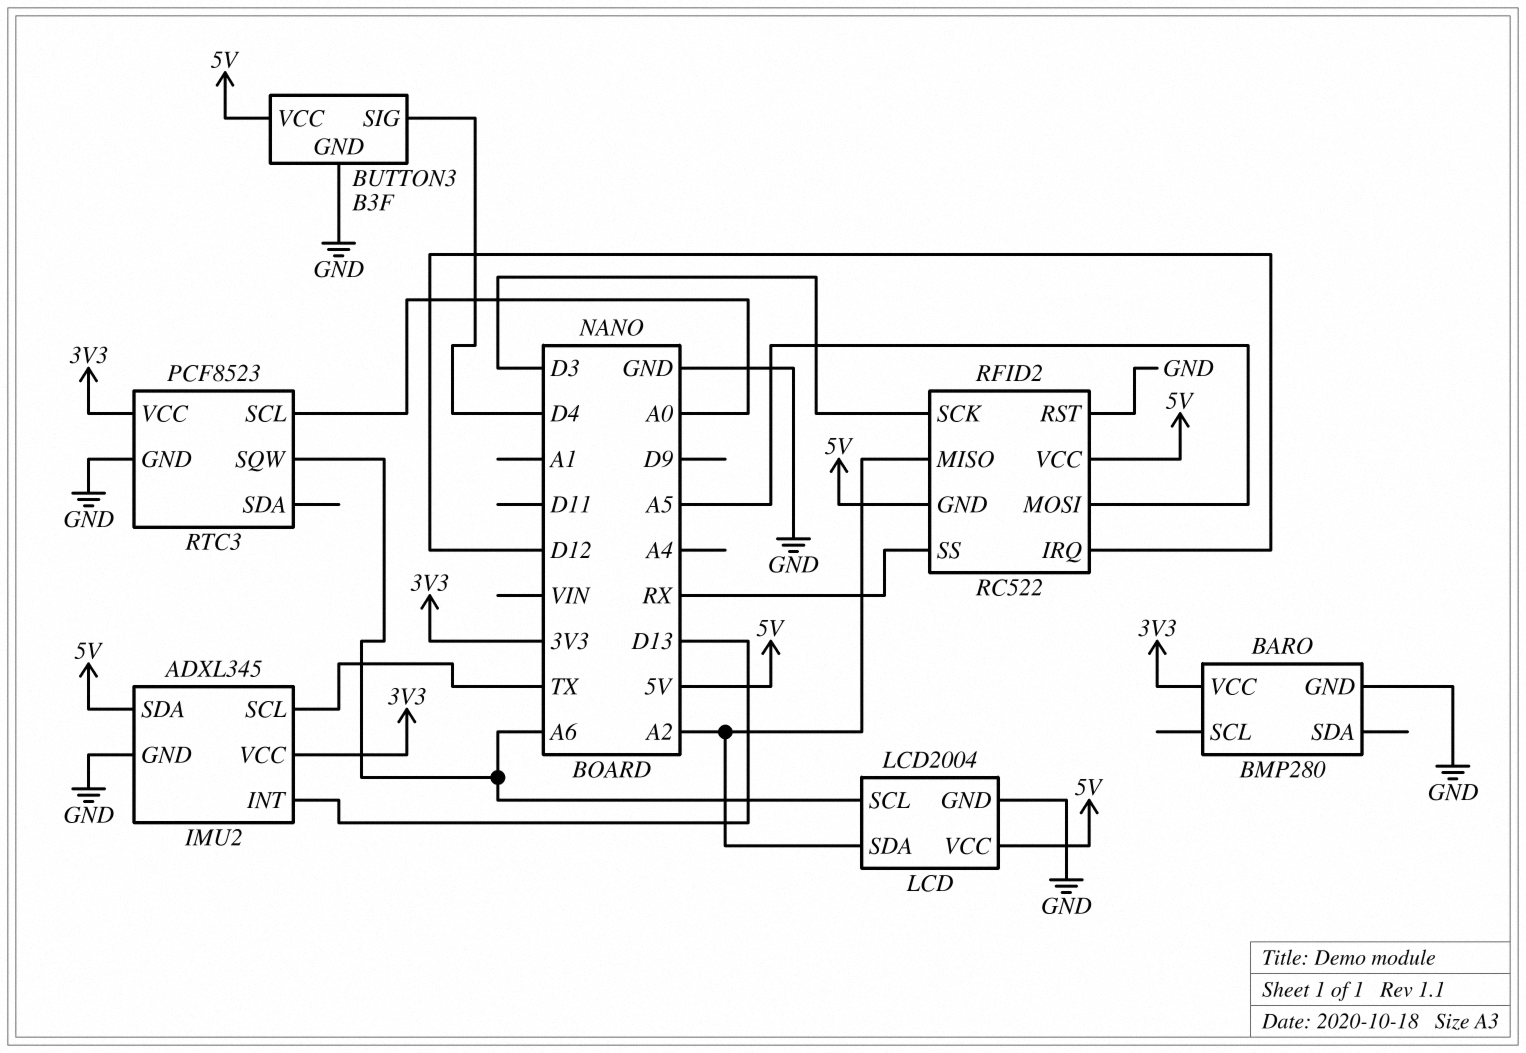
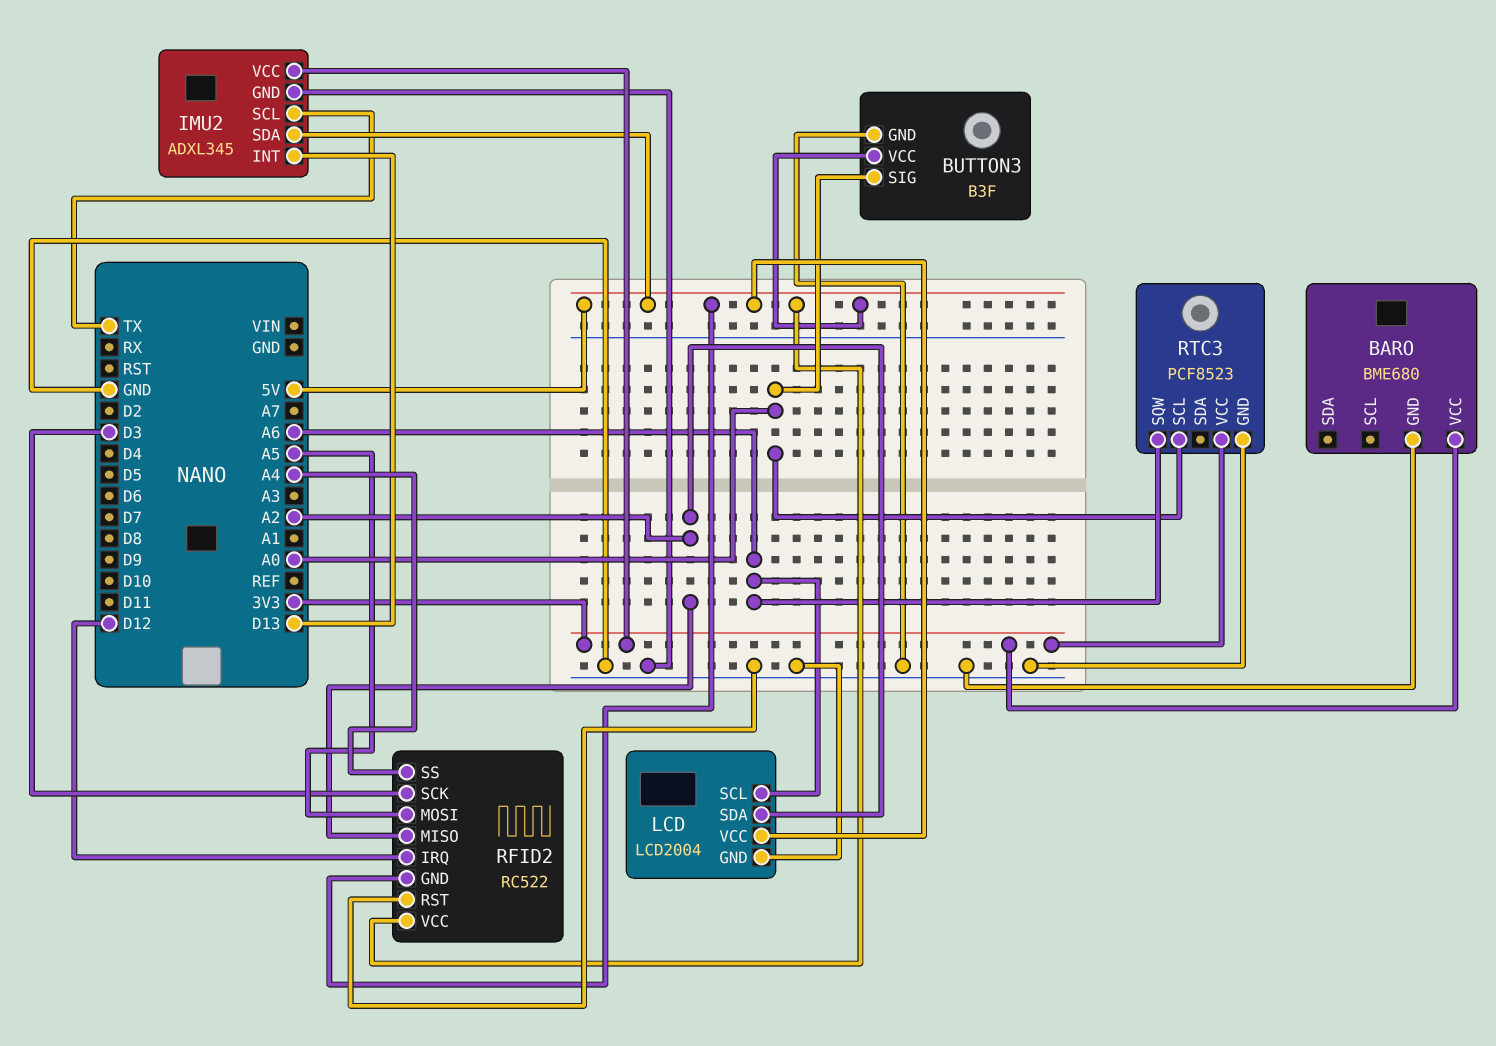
BARO: BMP280 -> BME680
BUTTON3 pin SIG: D4 -> A0
RFID2 pin SS: RX -> A4

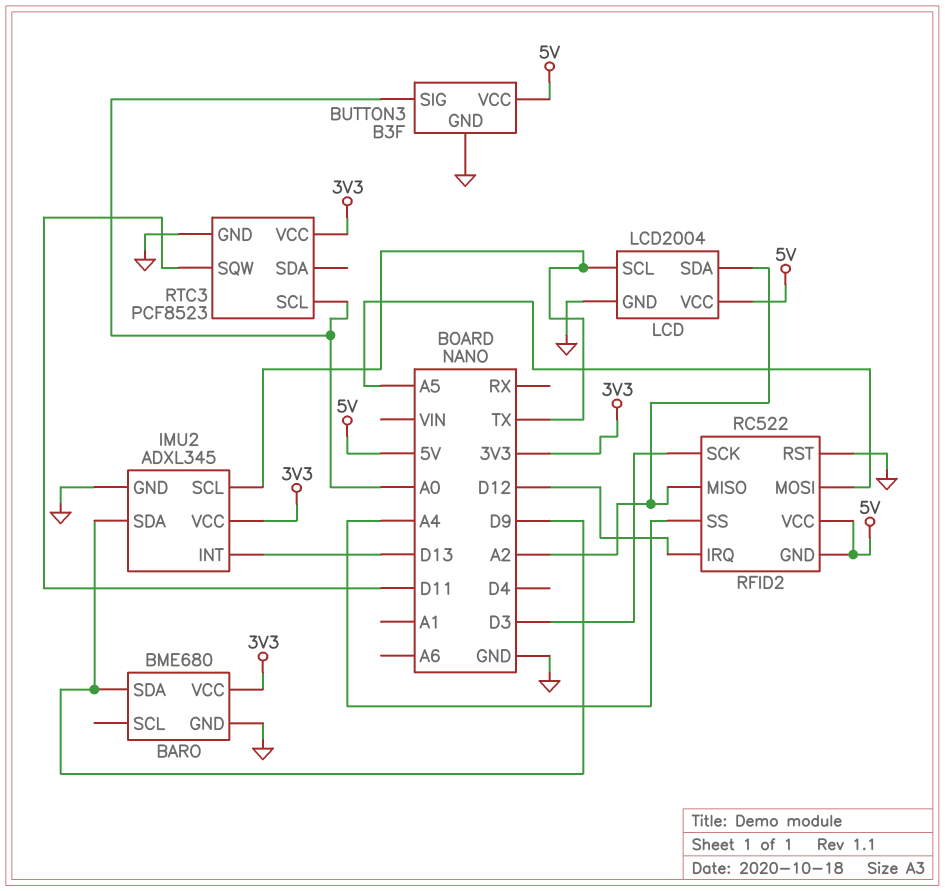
BARO pin SDA: none -> D9
IMU2 pin SDA: 5V -> D9
LCD pin SCL: A6 -> TX
RTC3 pin SQW: A6 -> D11

